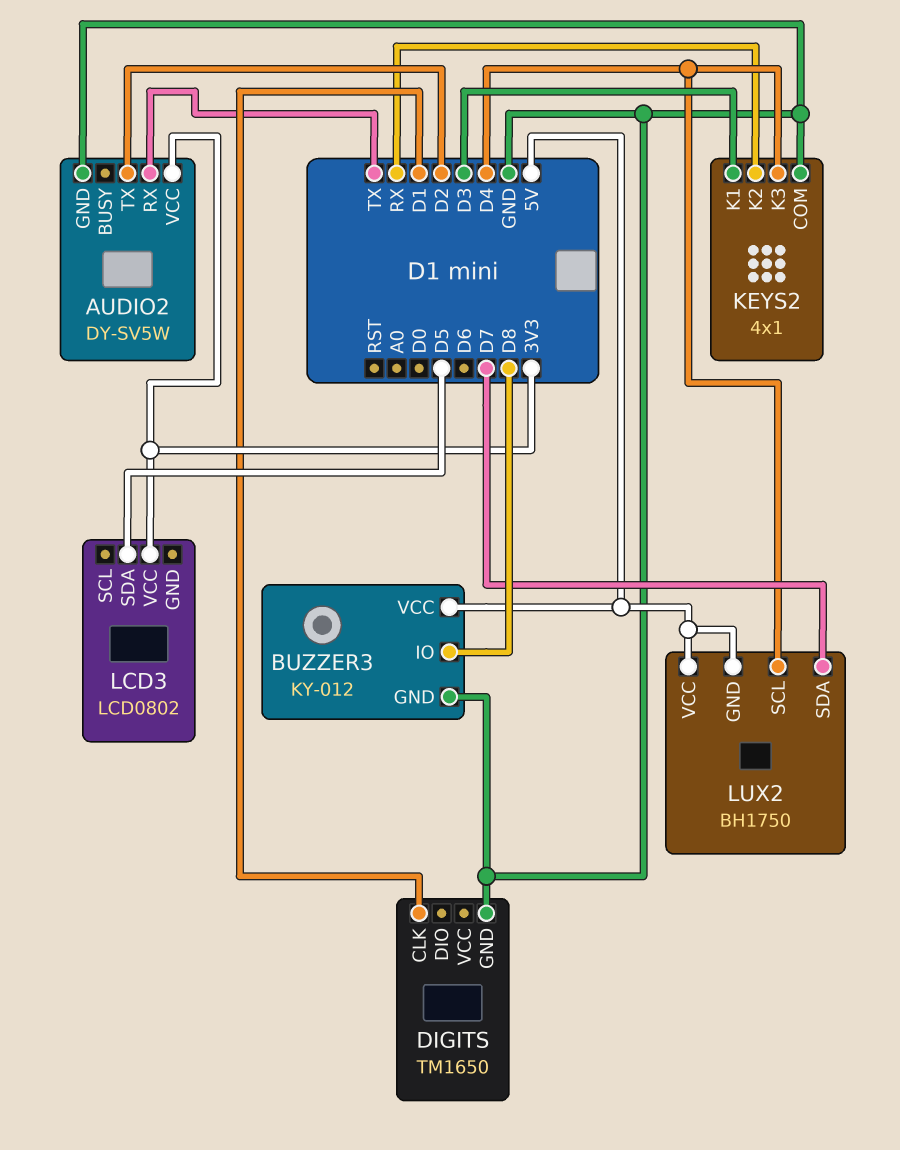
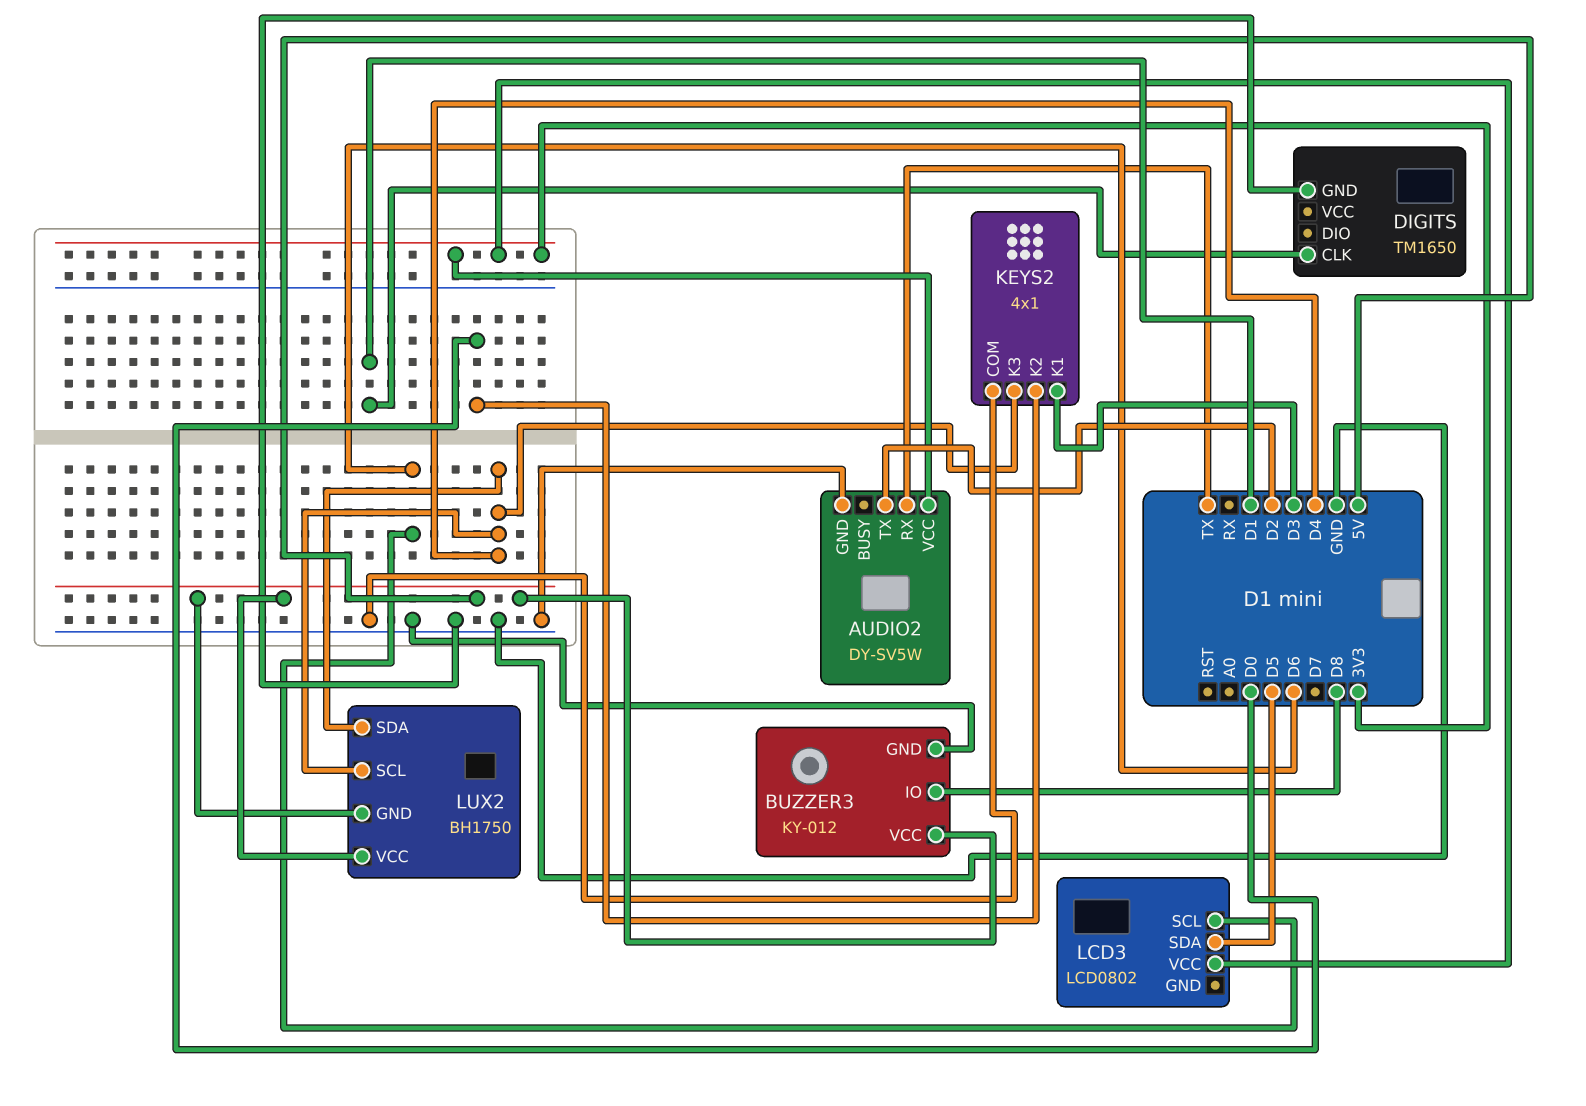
KEYS2 pin K2: RX -> D0
LCD3 pin SCL: none -> D6
LUX2 pin SDA: D7 -> D4

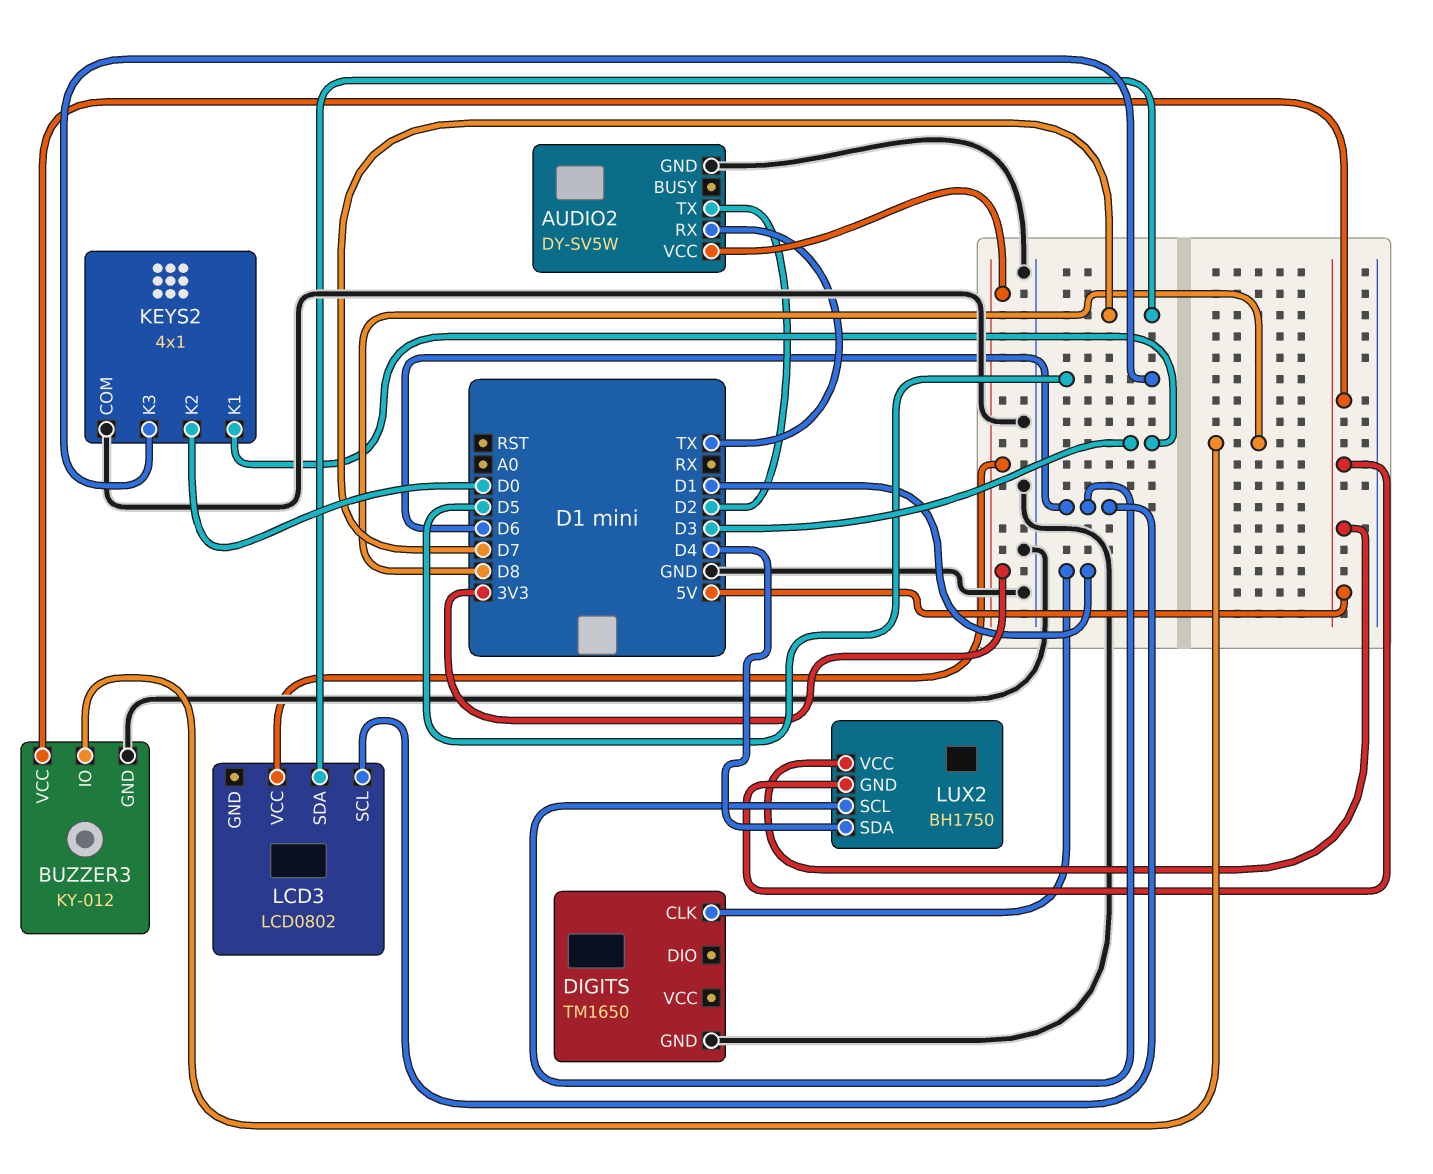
KEYS2 pin K3: D4 -> D5
LCD3 pin SDA: D5 -> D7
LUX2 pin SCL: D4 -> D6

